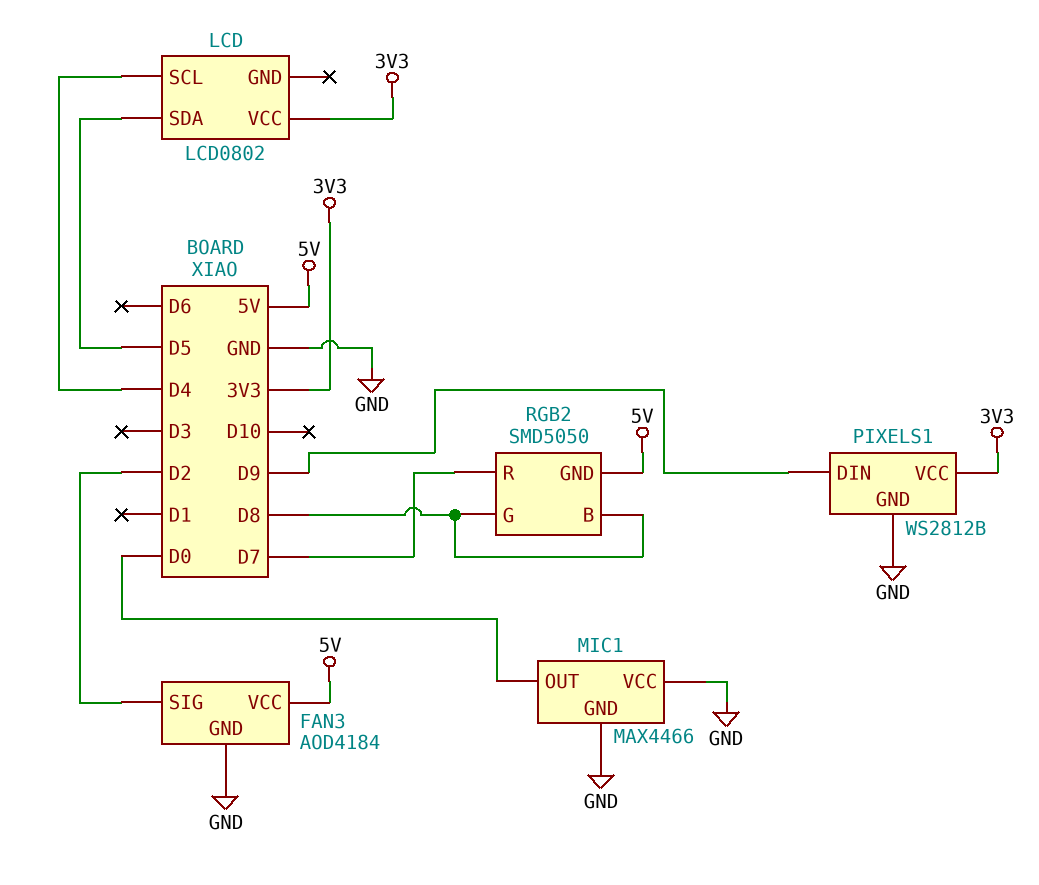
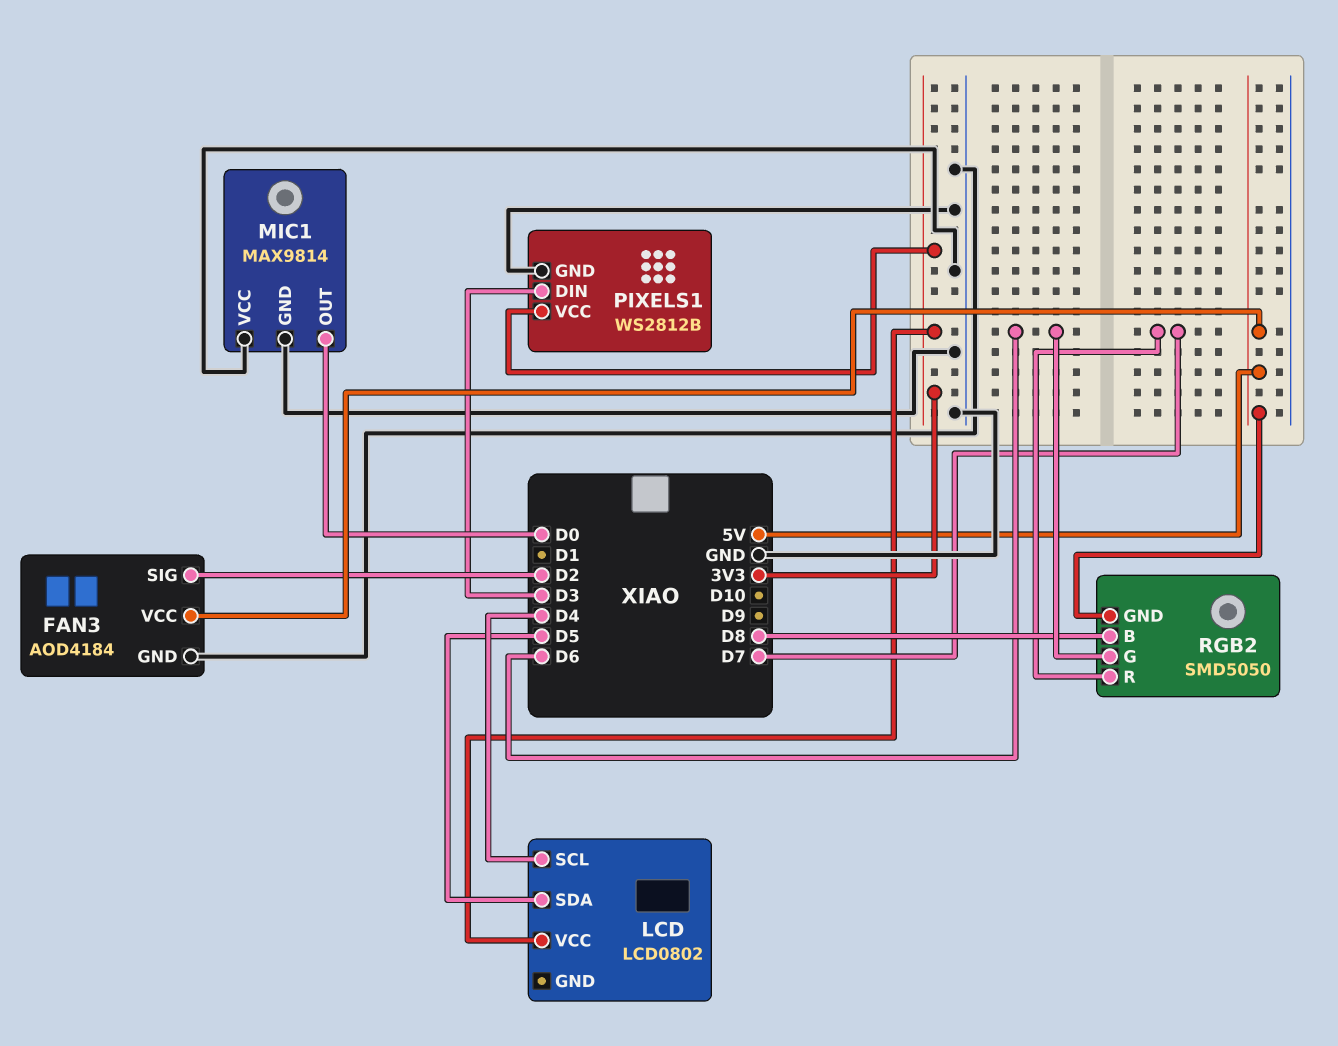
MIC1: MAX4466 -> MAX9814
PIXELS1 pin DIN: D9 -> D3
RGB2 pin G: D8 -> D6

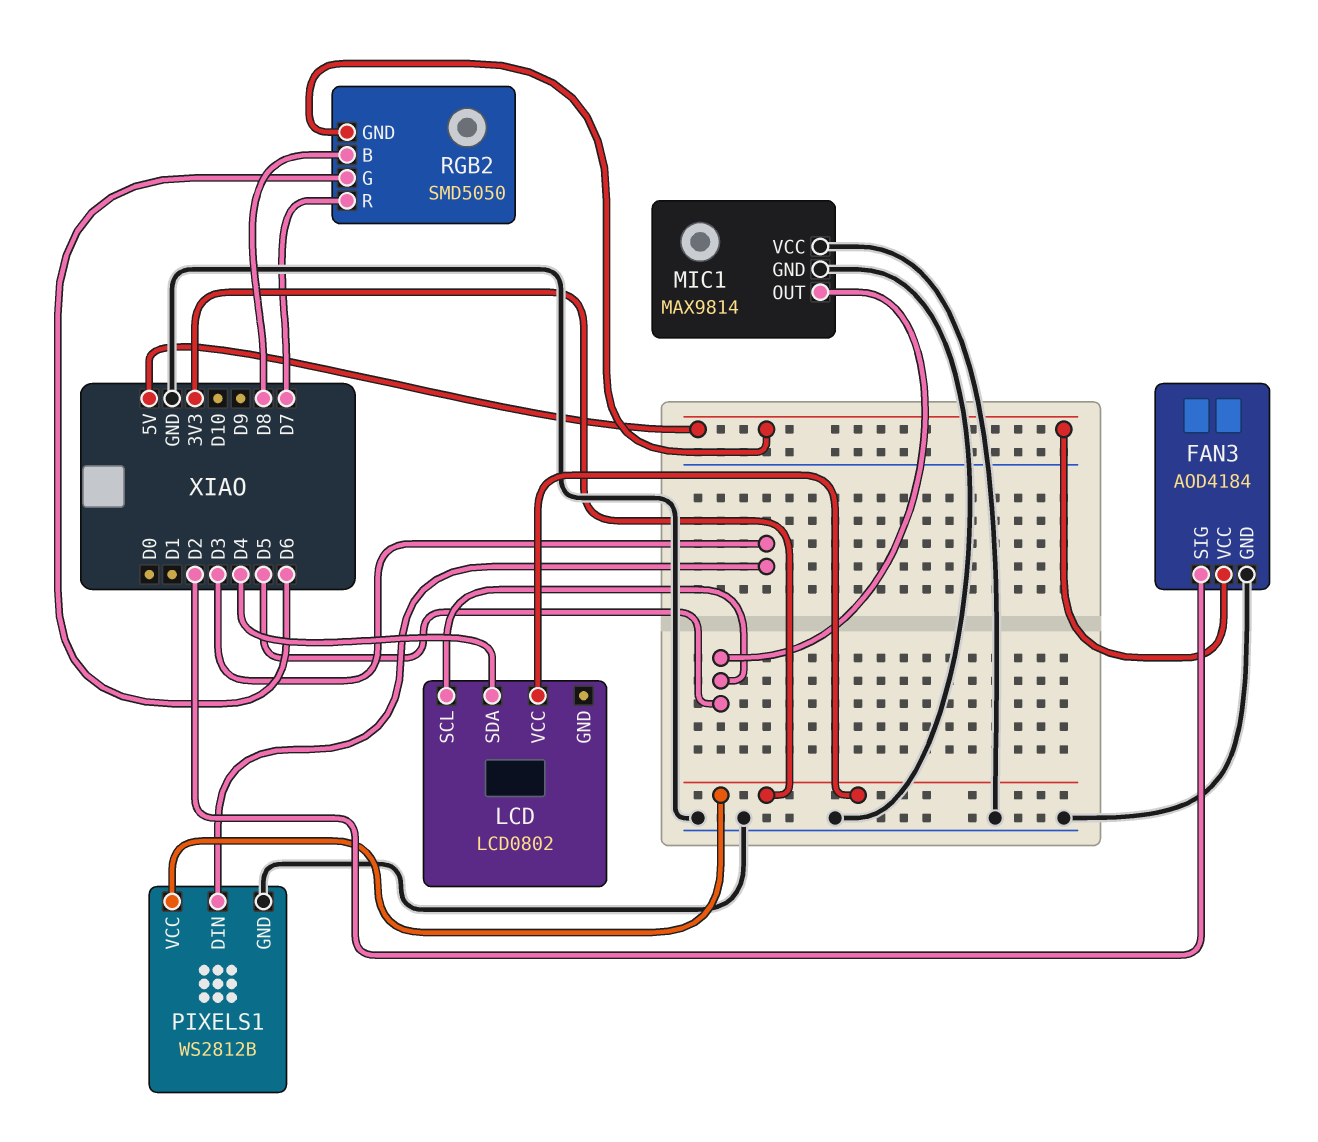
LCD pin SCL: D4 -> D5
LCD pin SDA: D5 -> D4
MIC1 pin OUT: D0 -> D5

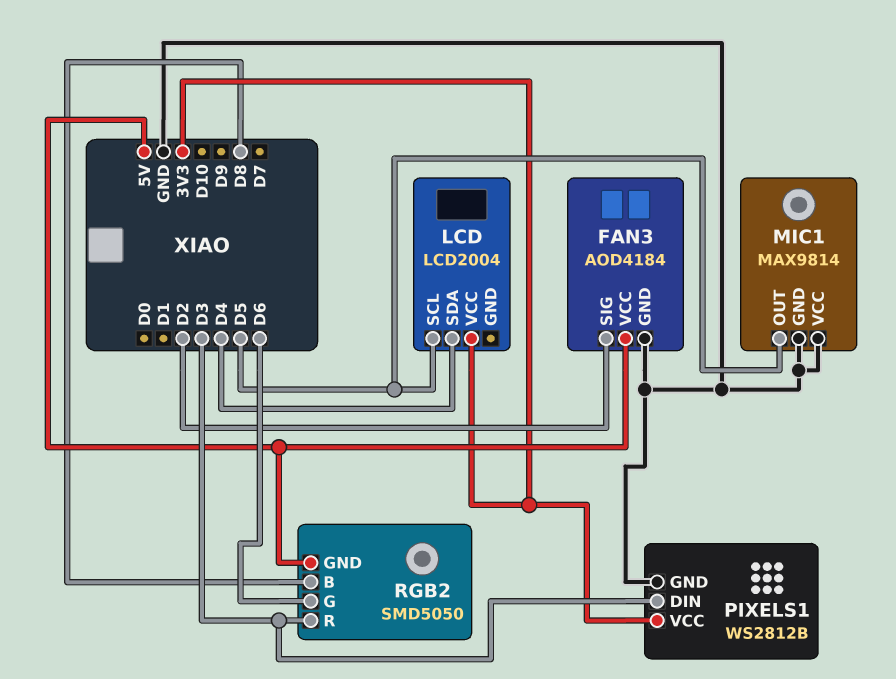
LCD: LCD0802 -> LCD2004
RGB2 pin R: D7 -> D3

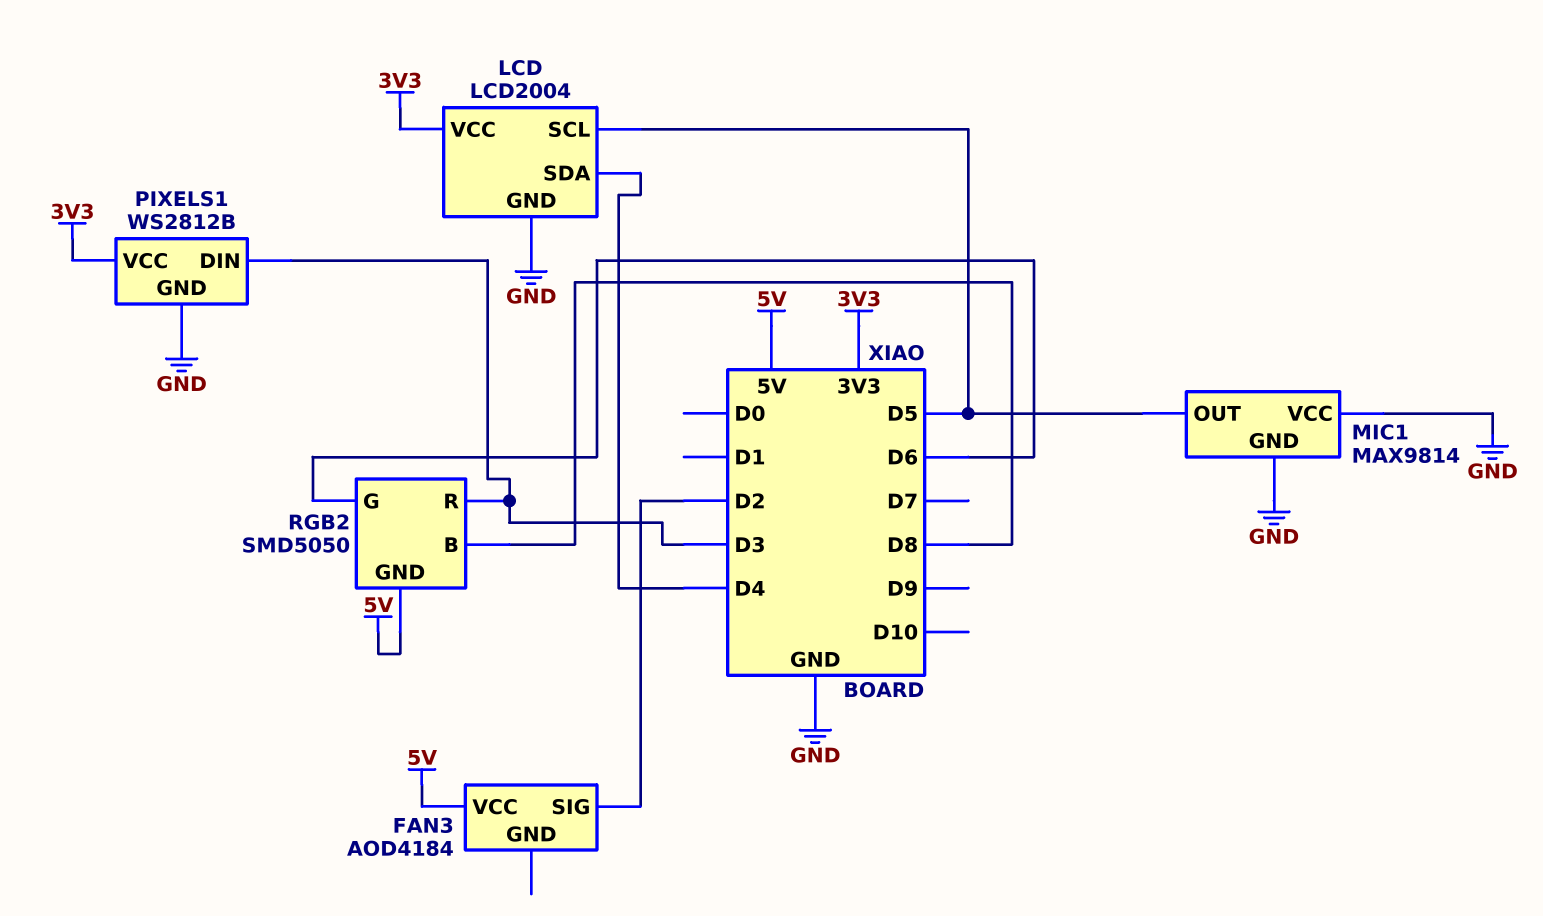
FAN3 pin GND: GND -> none
LCD pin GND: none -> GND

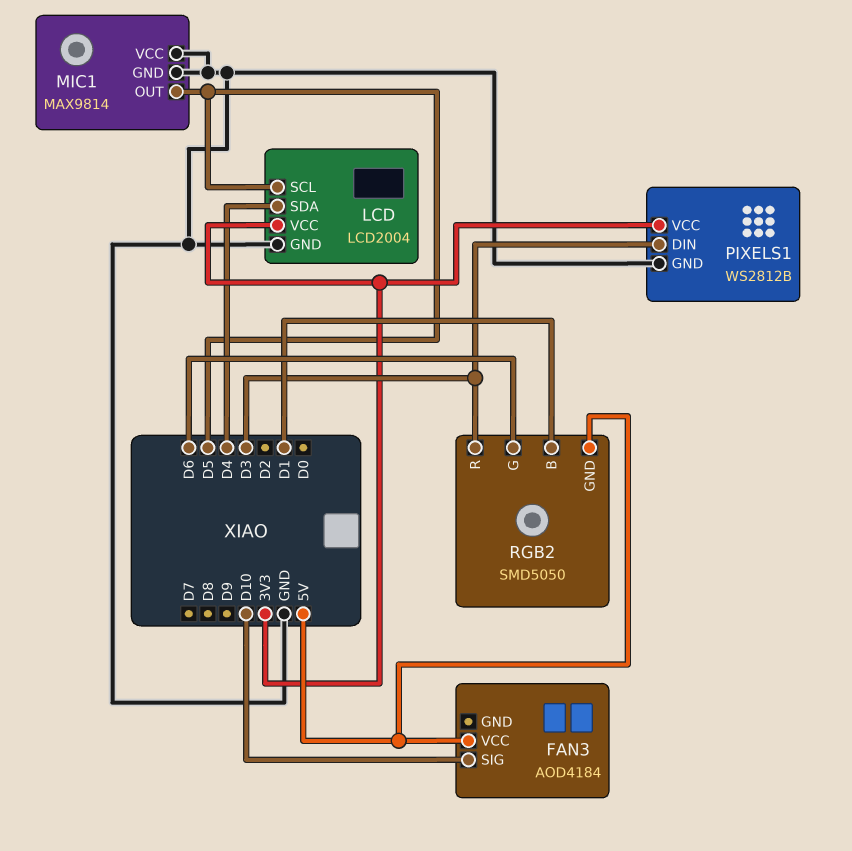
FAN3 pin SIG: D2 -> D10
RGB2 pin B: D8 -> D1

